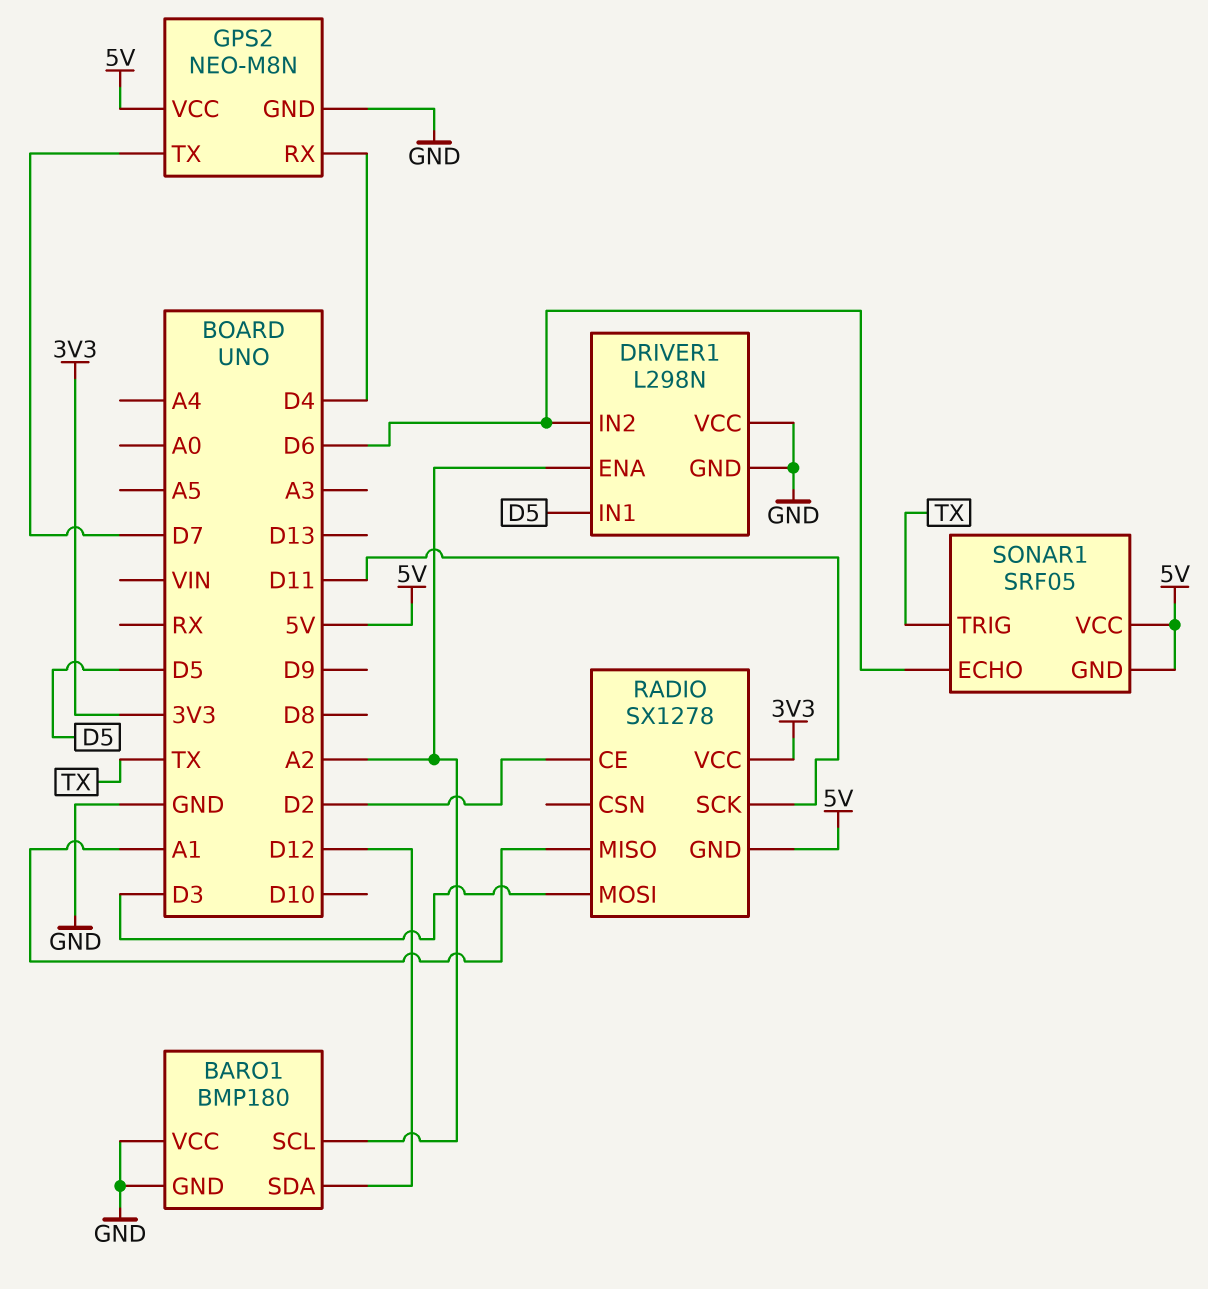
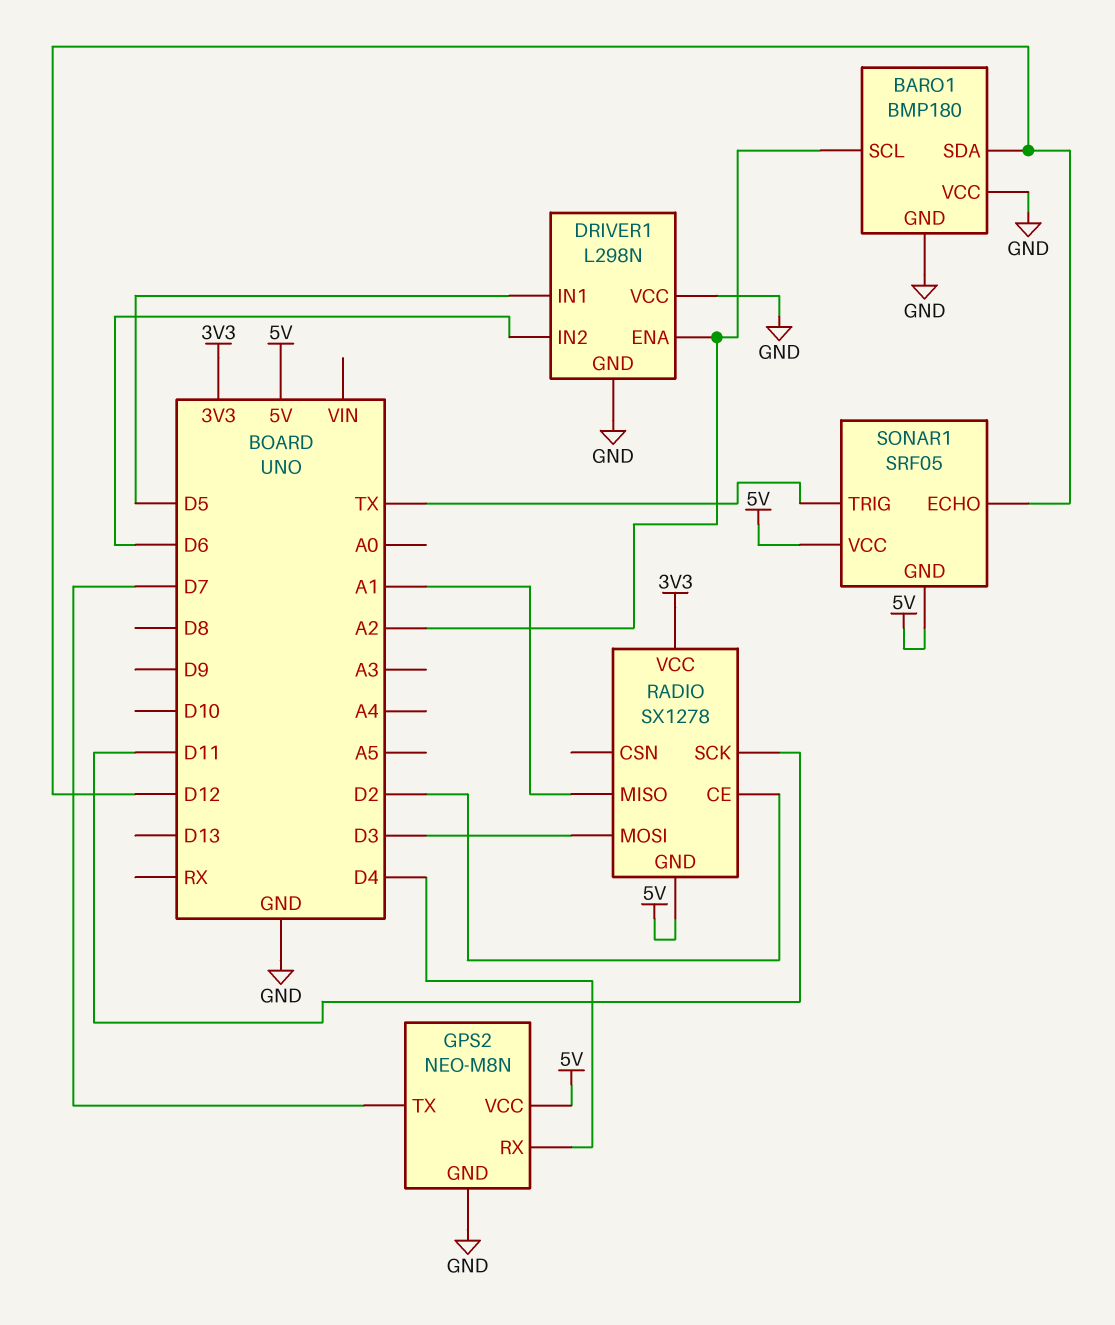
SONAR1 pin ECHO: D6 -> D12

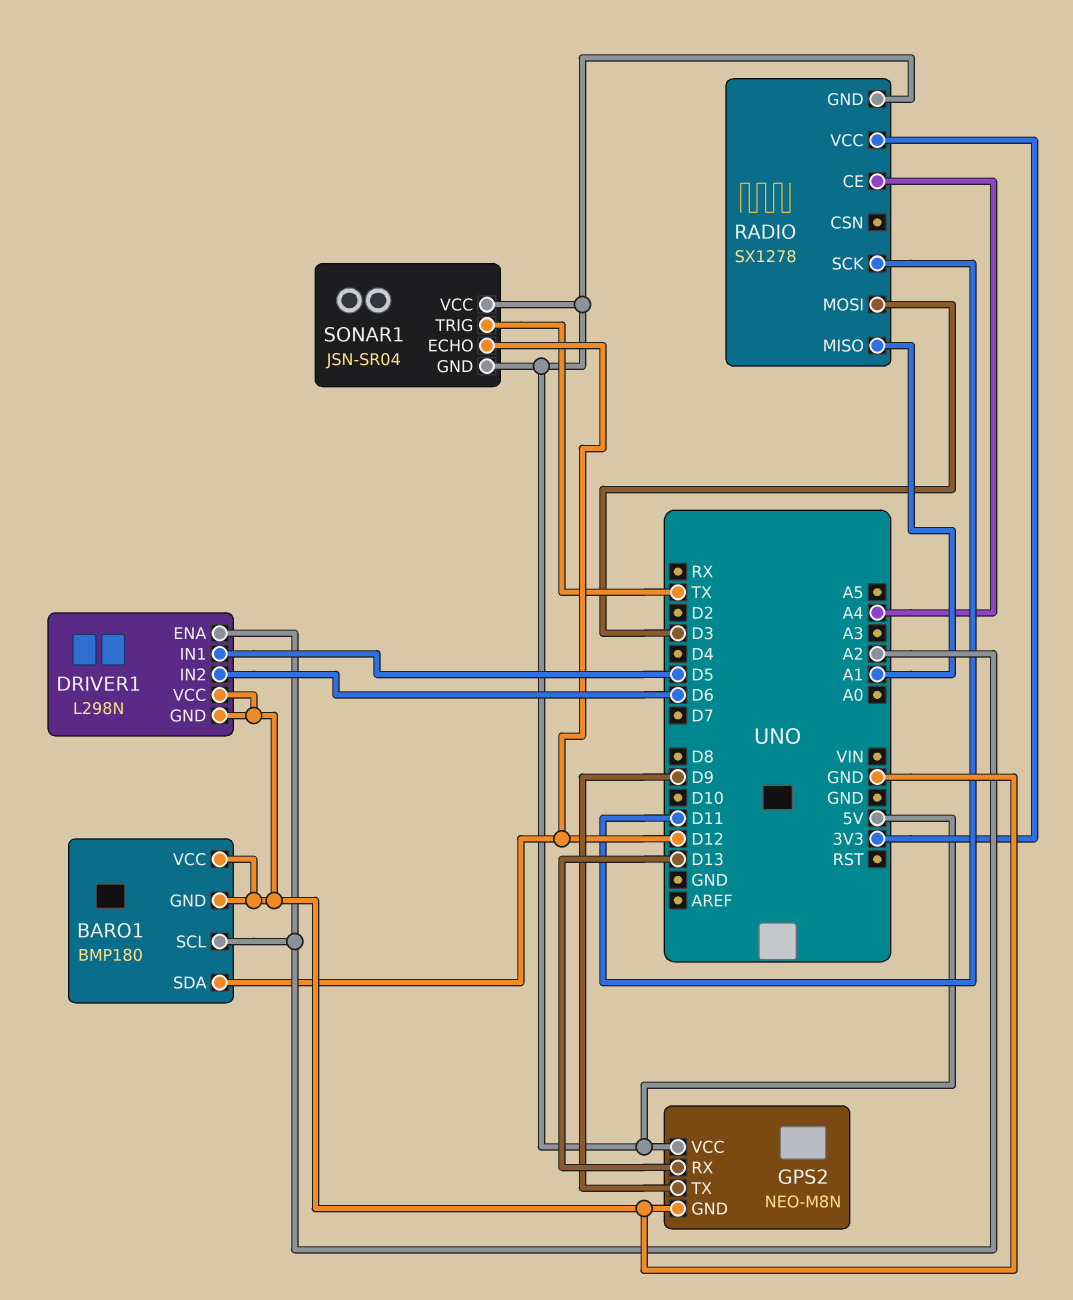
GPS2 pin RX: D4 -> D13
GPS2 pin TX: D7 -> D9
RADIO pin CE: D2 -> A4
SONAR1: SRF05 -> JSN-SR04

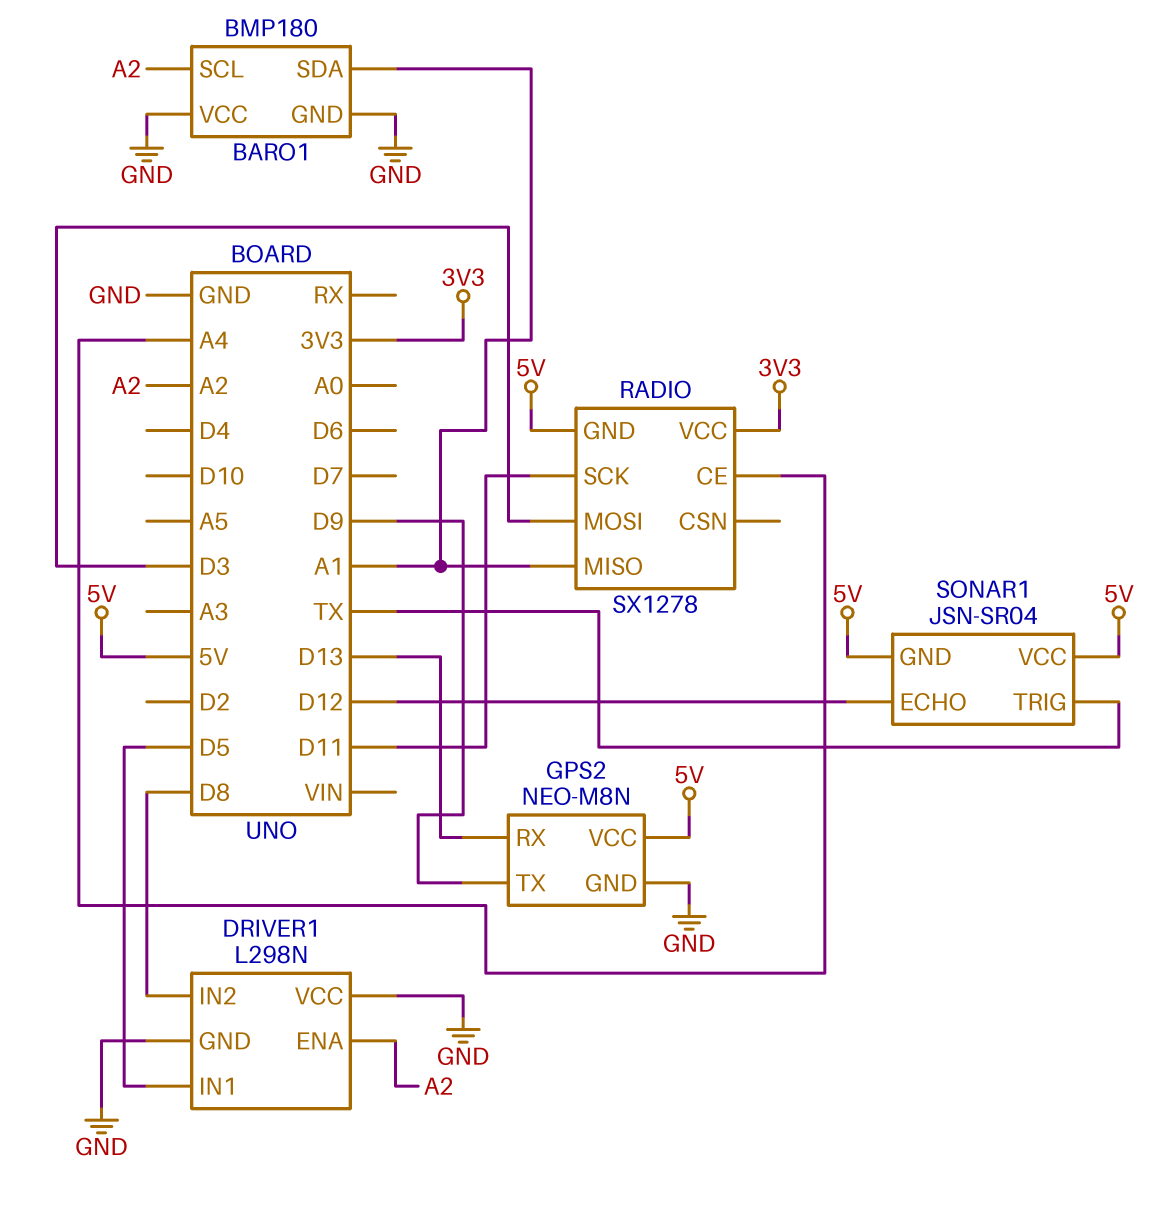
BARO1 pin SDA: D12 -> A1
DRIVER1 pin IN2: D6 -> D8

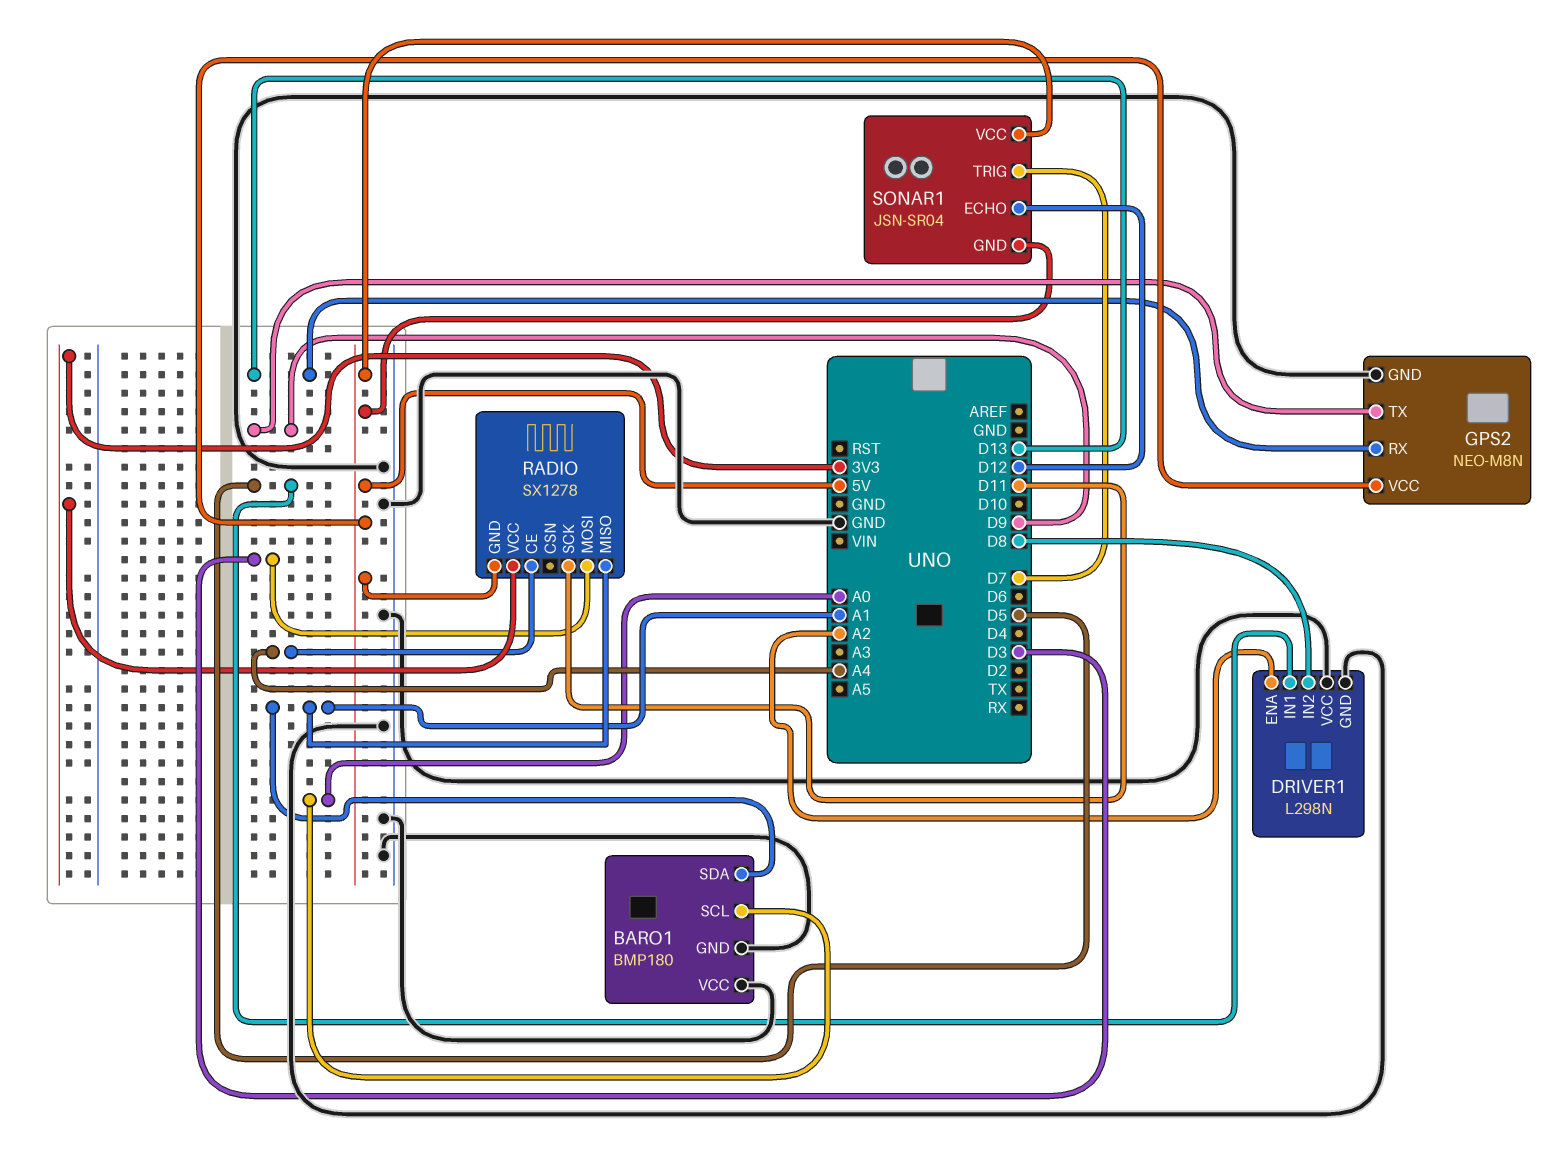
BARO1 pin SCL: A2 -> A0
SONAR1 pin TRIG: TX -> D7

